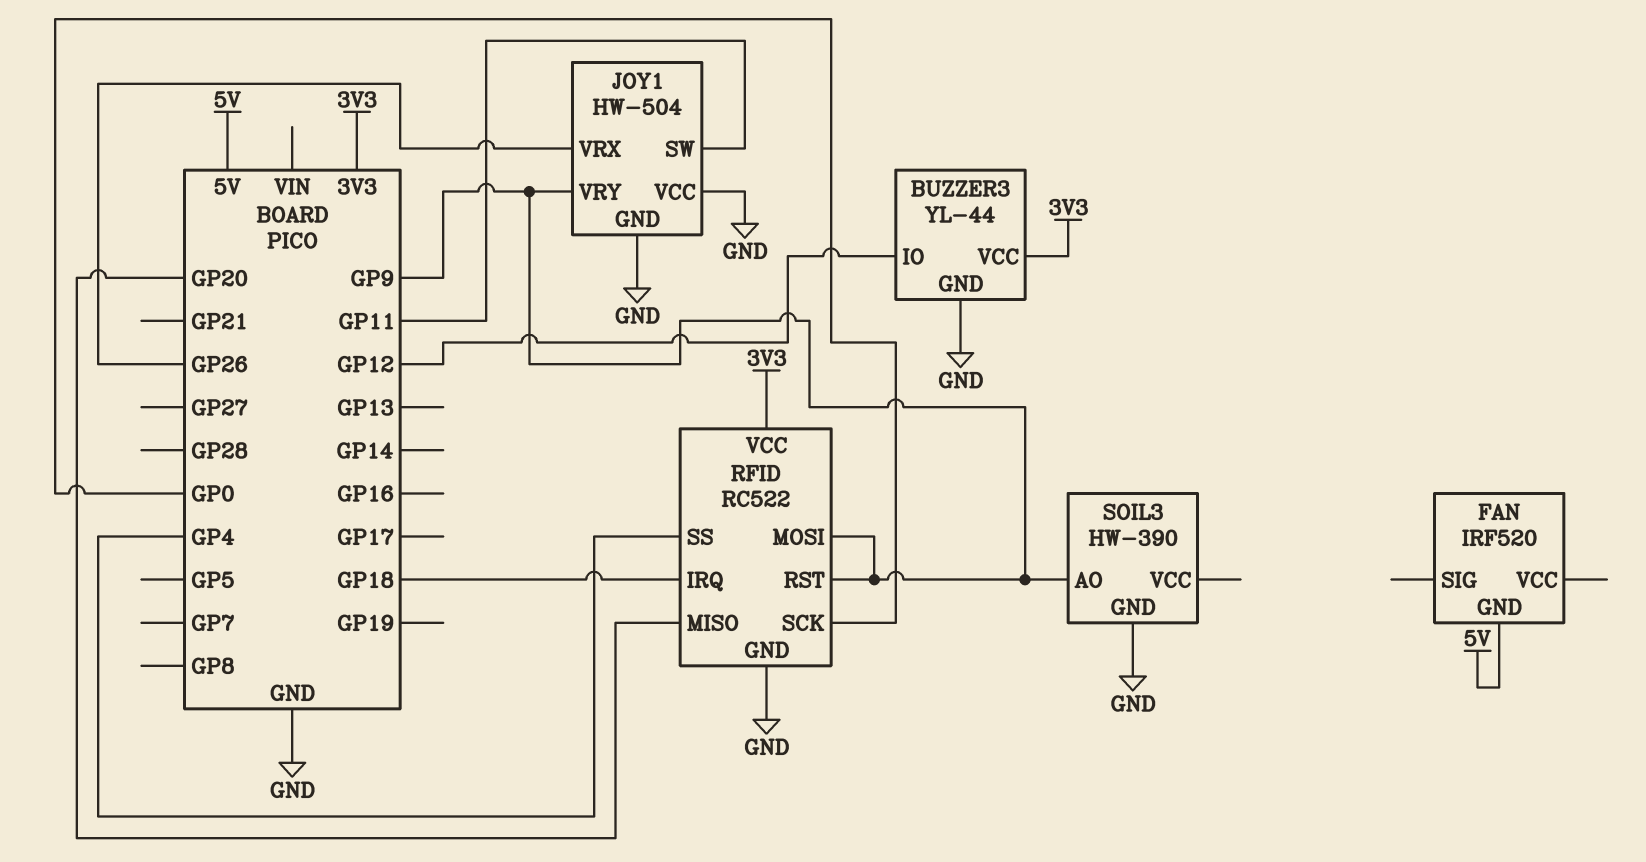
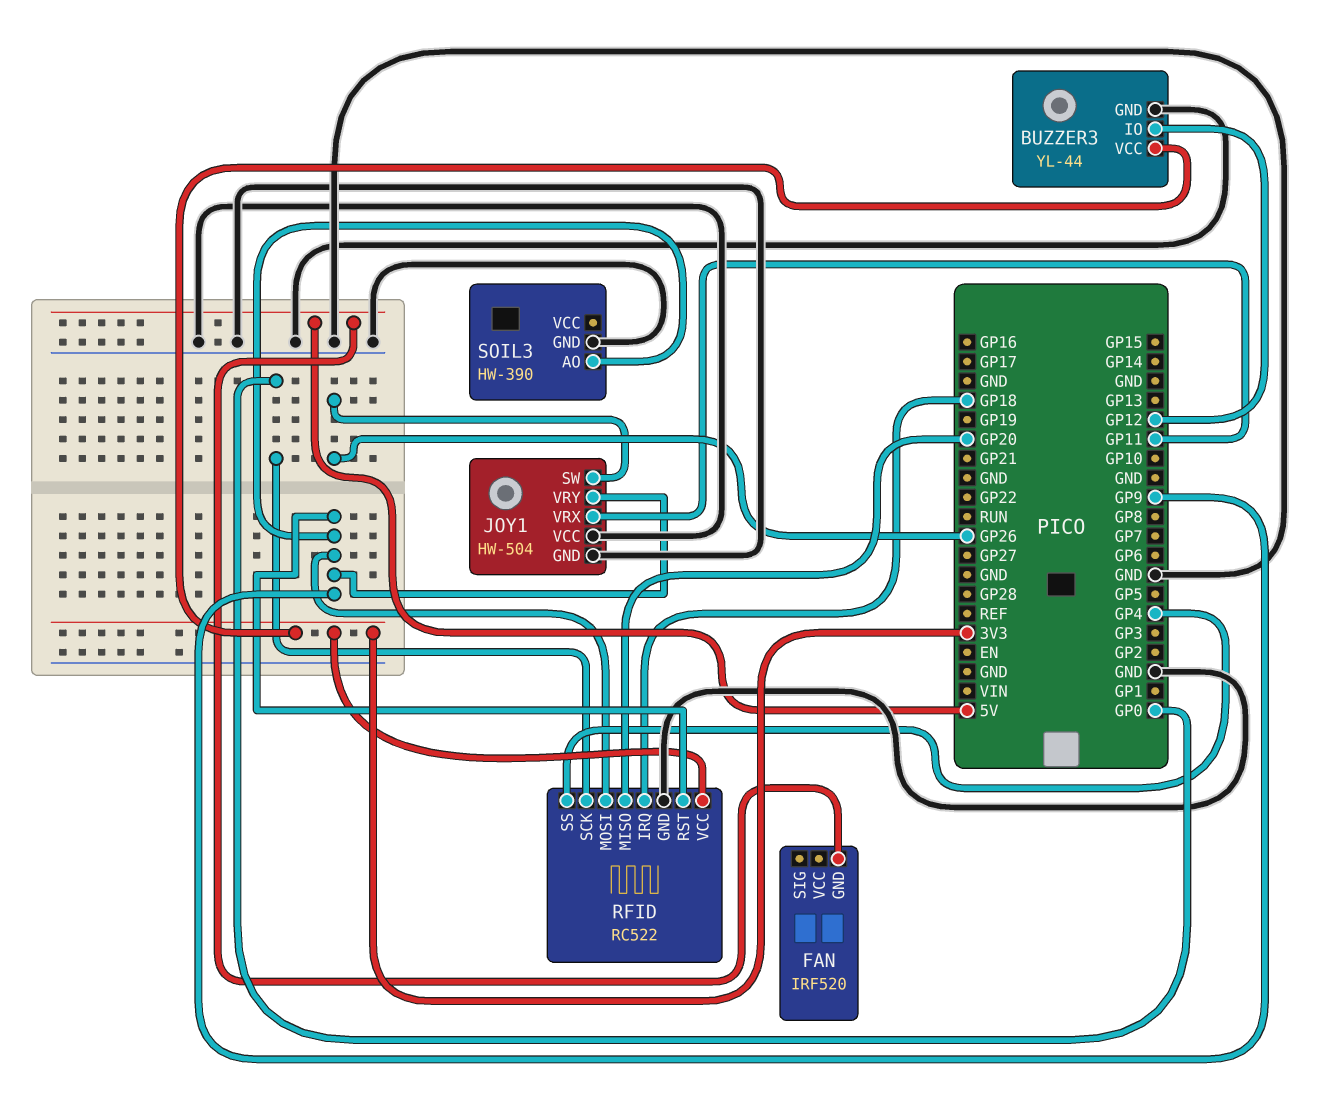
JOY1 pin SW: GP11 -> GP26
JOY1 pin VRX: GP26 -> GP11

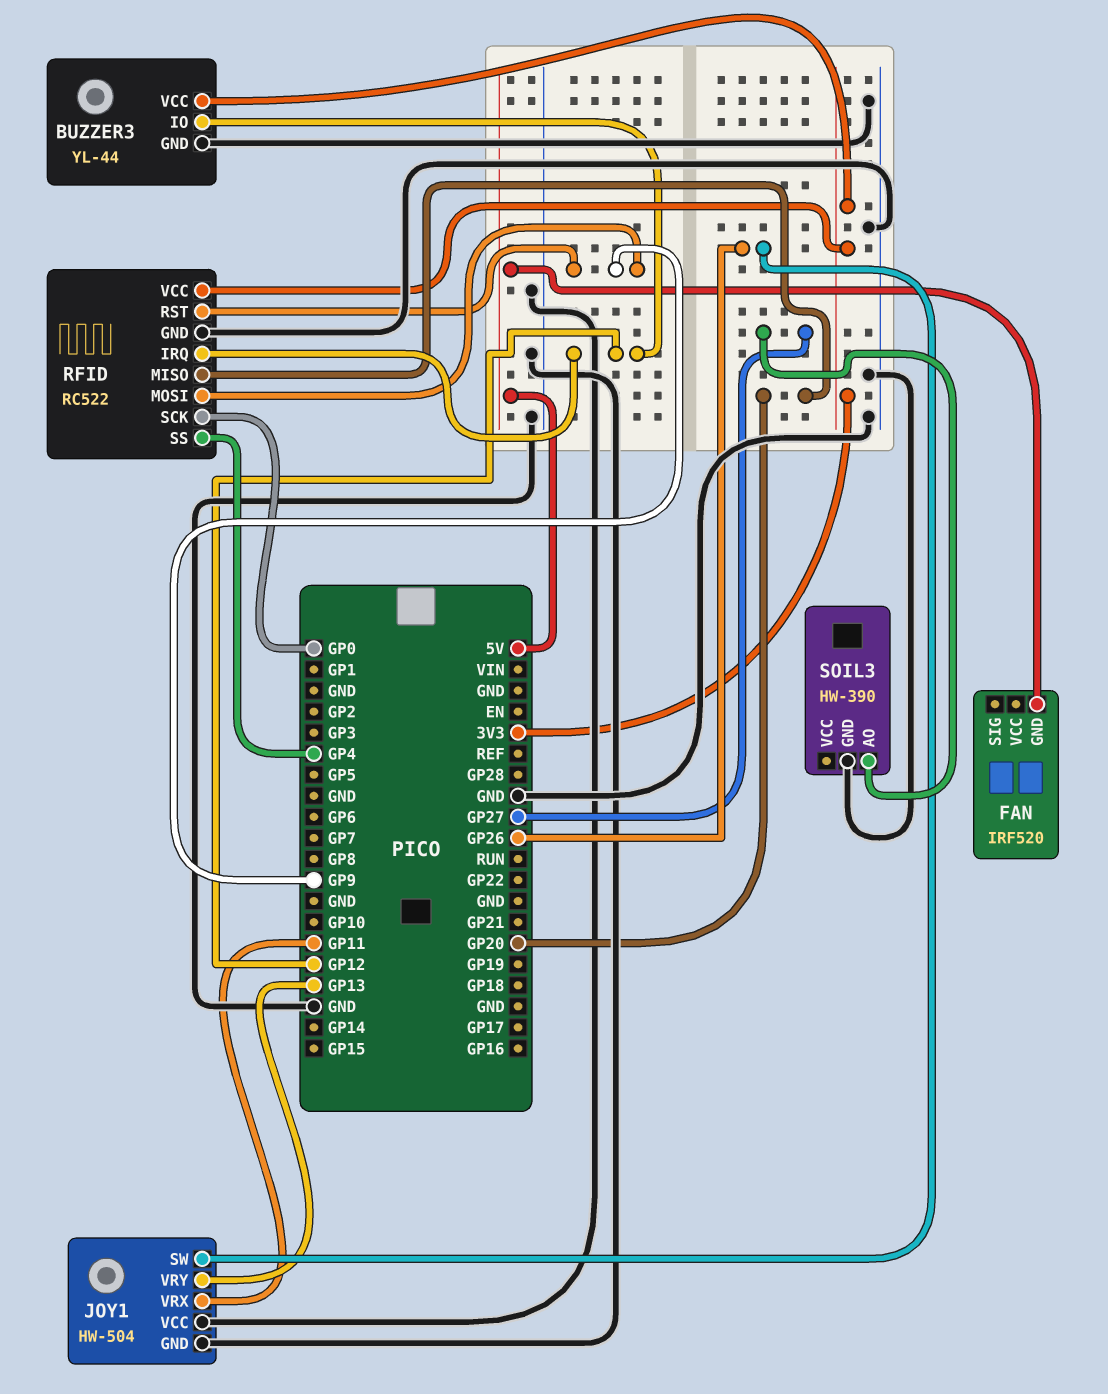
JOY1 pin VRY: GP9 -> GP13
RFID pin IRQ: GP18 -> GP12
SOIL3 pin AO: GP9 -> GP27

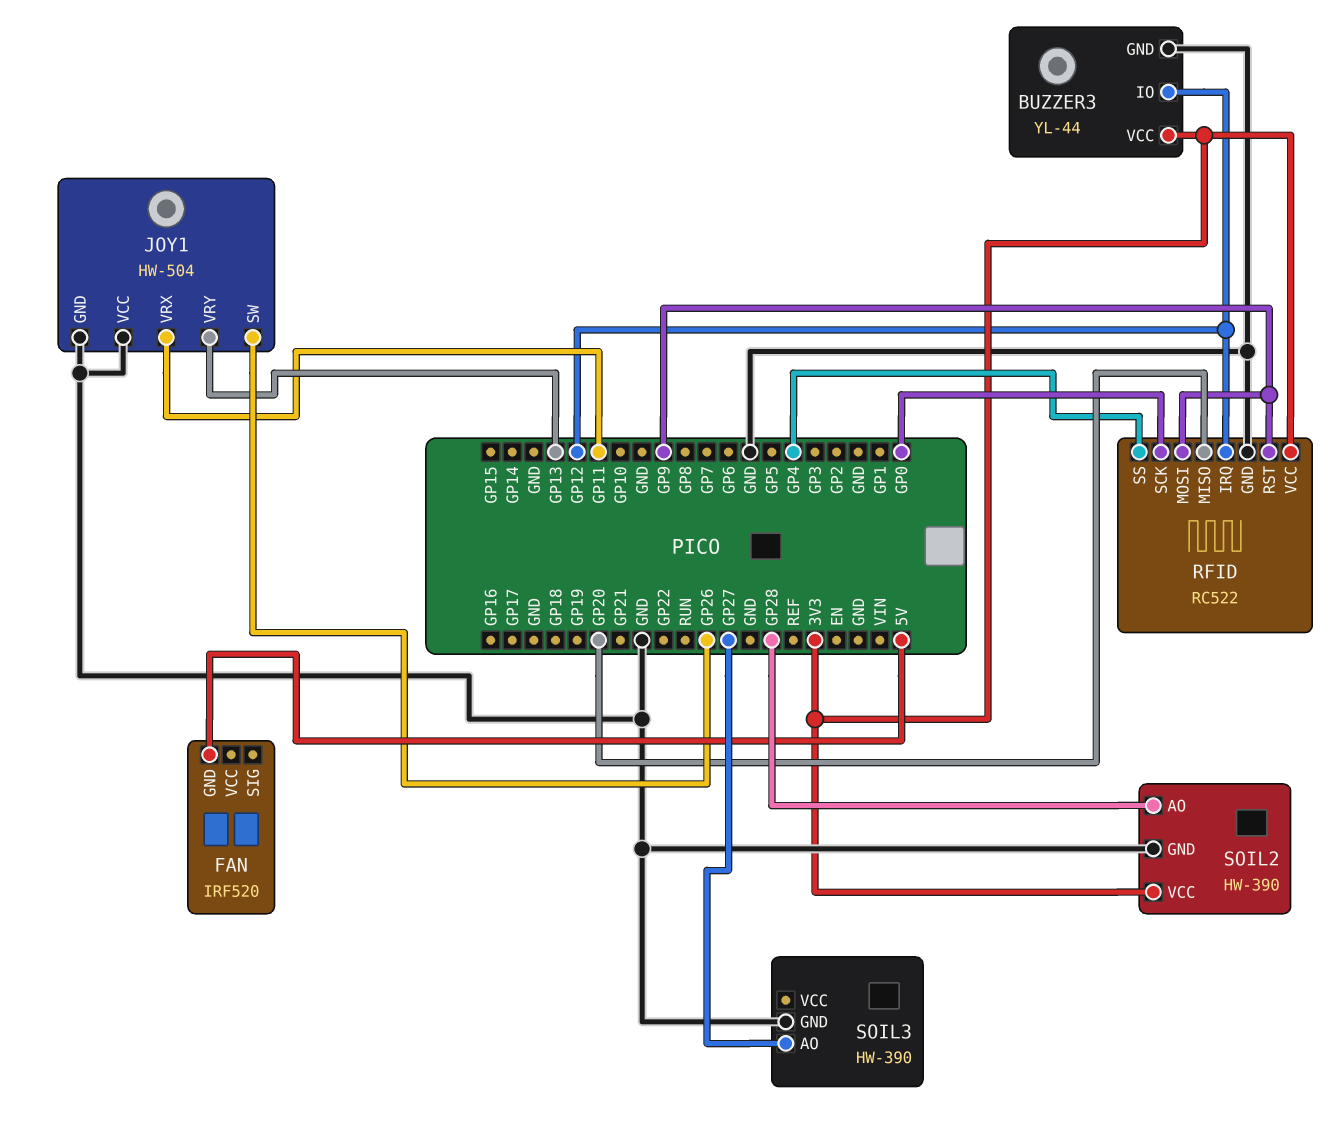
SOIL2: none -> HW-390
SOIL2 pin AO: none -> GP28
SOIL2 pin GND: none -> GND
SOIL2 pin VCC: none -> 3V3

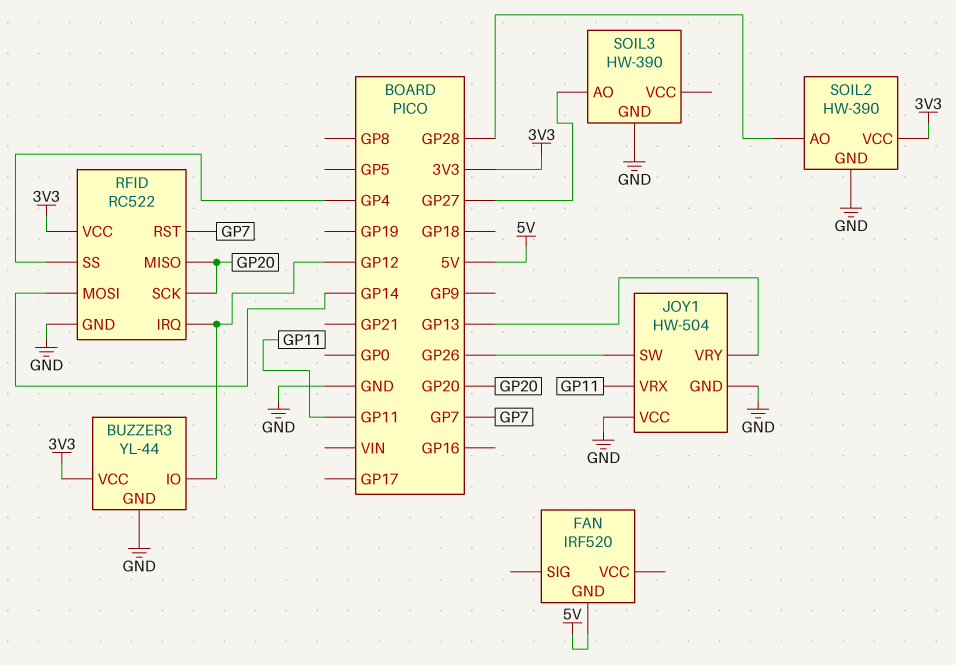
RFID pin MOSI: GP9 -> GP14
RFID pin RST: GP9 -> GP7
RFID pin SCK: GP0 -> GP20

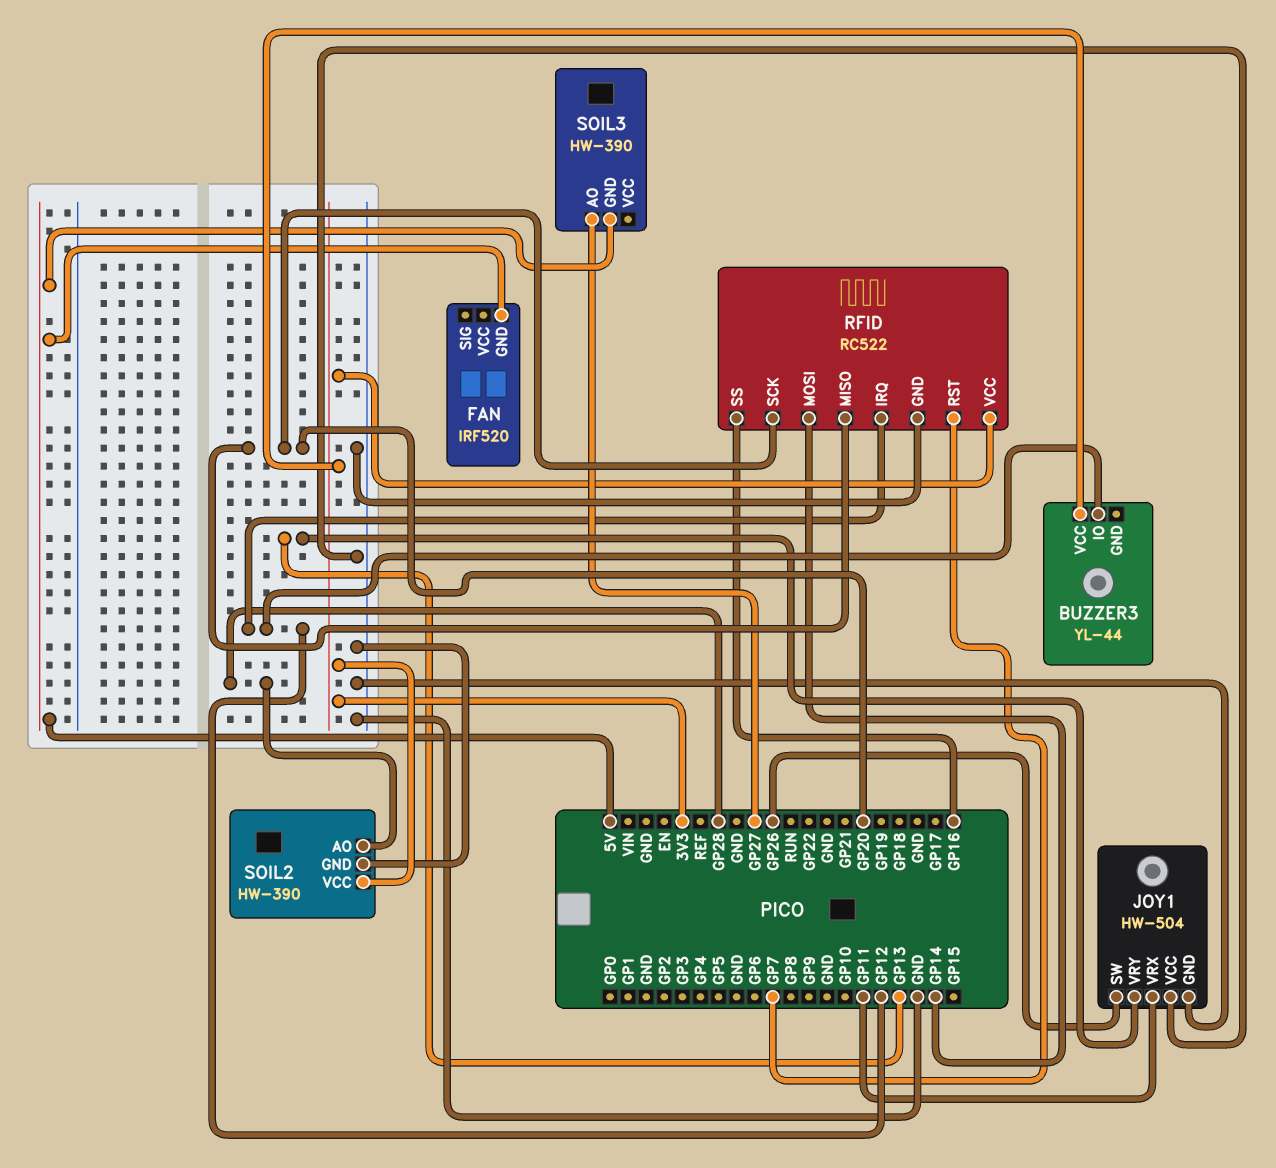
BUZZER3 pin GND: GND -> none
RFID pin SS: GP4 -> GP16
SOIL3 pin GND: GND -> 5V

